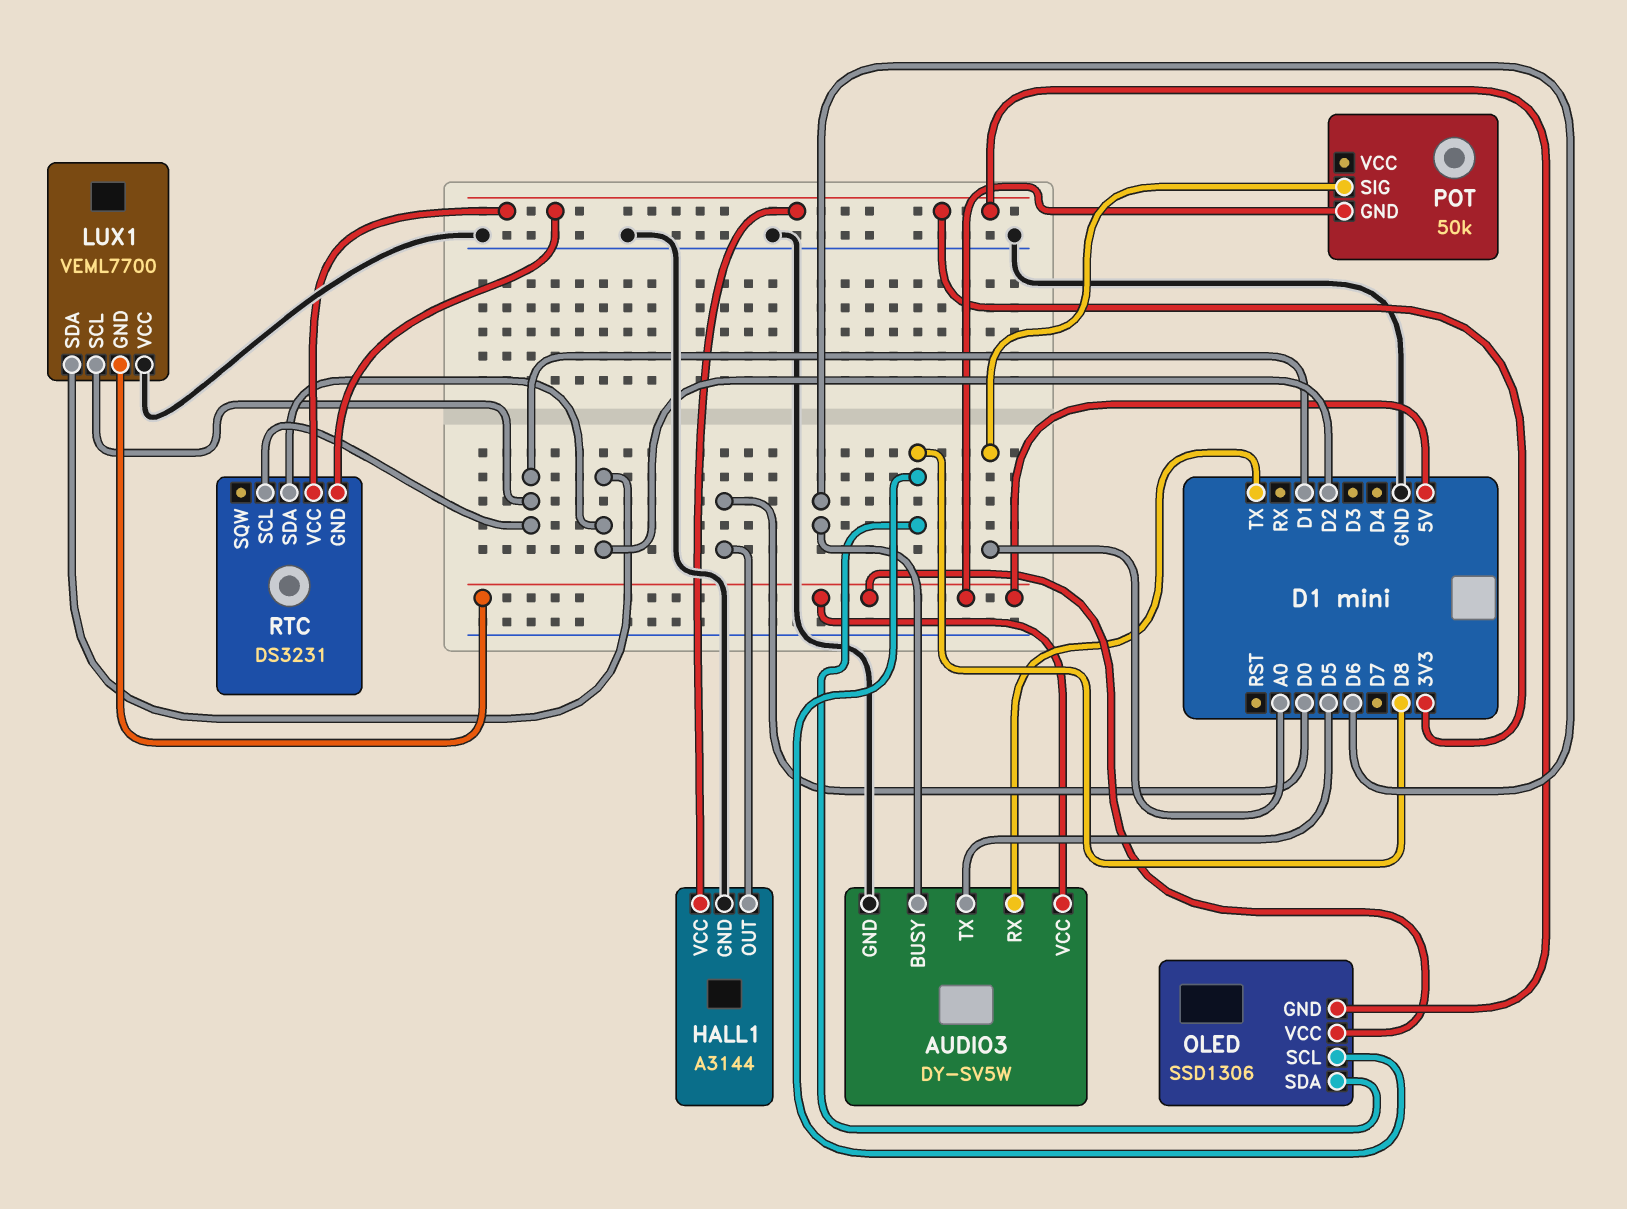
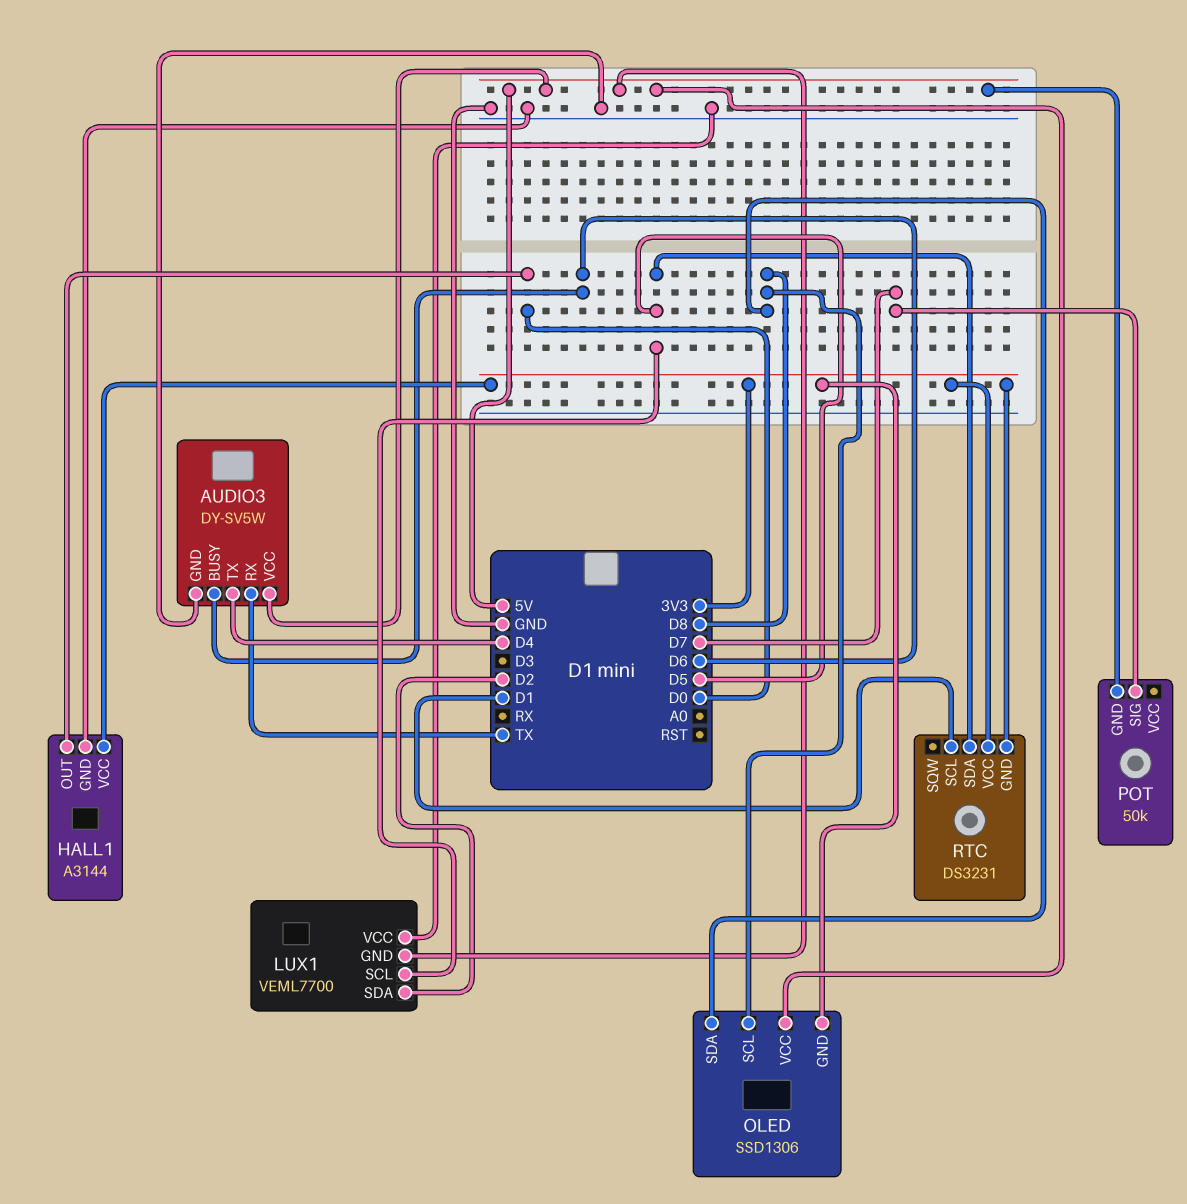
AUDIO3 pin TX: D5 -> D4
LUX1 pin SCL: D1 -> D5
POT pin SIG: A0 -> D7
RTC pin SDA: D2 -> D5

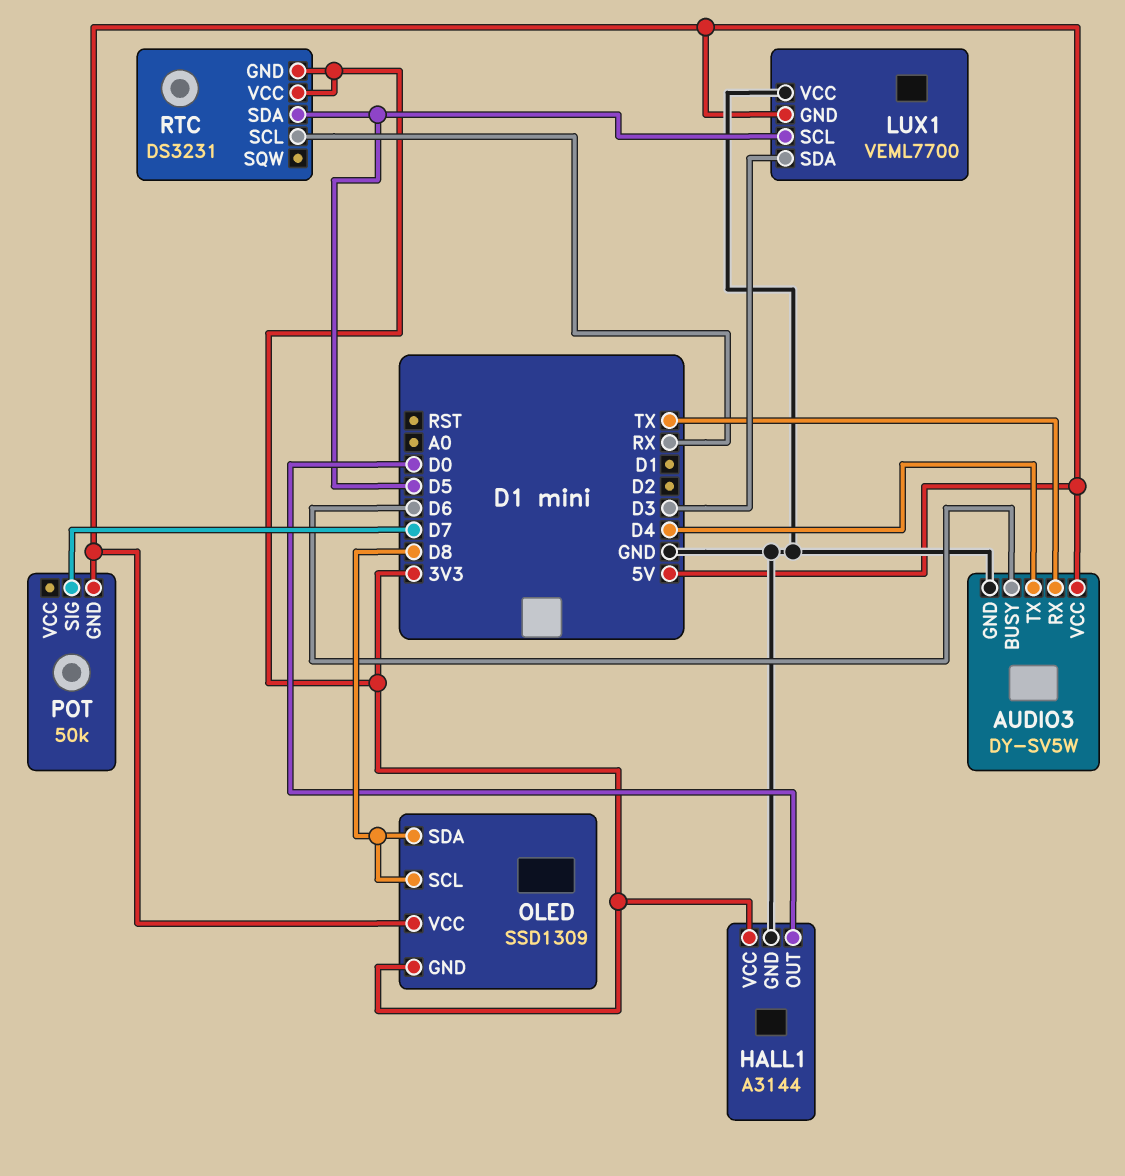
LUX1 pin SDA: D2 -> D3
OLED: SSD1306 -> SSD1309
RTC pin SCL: D1 -> RX

